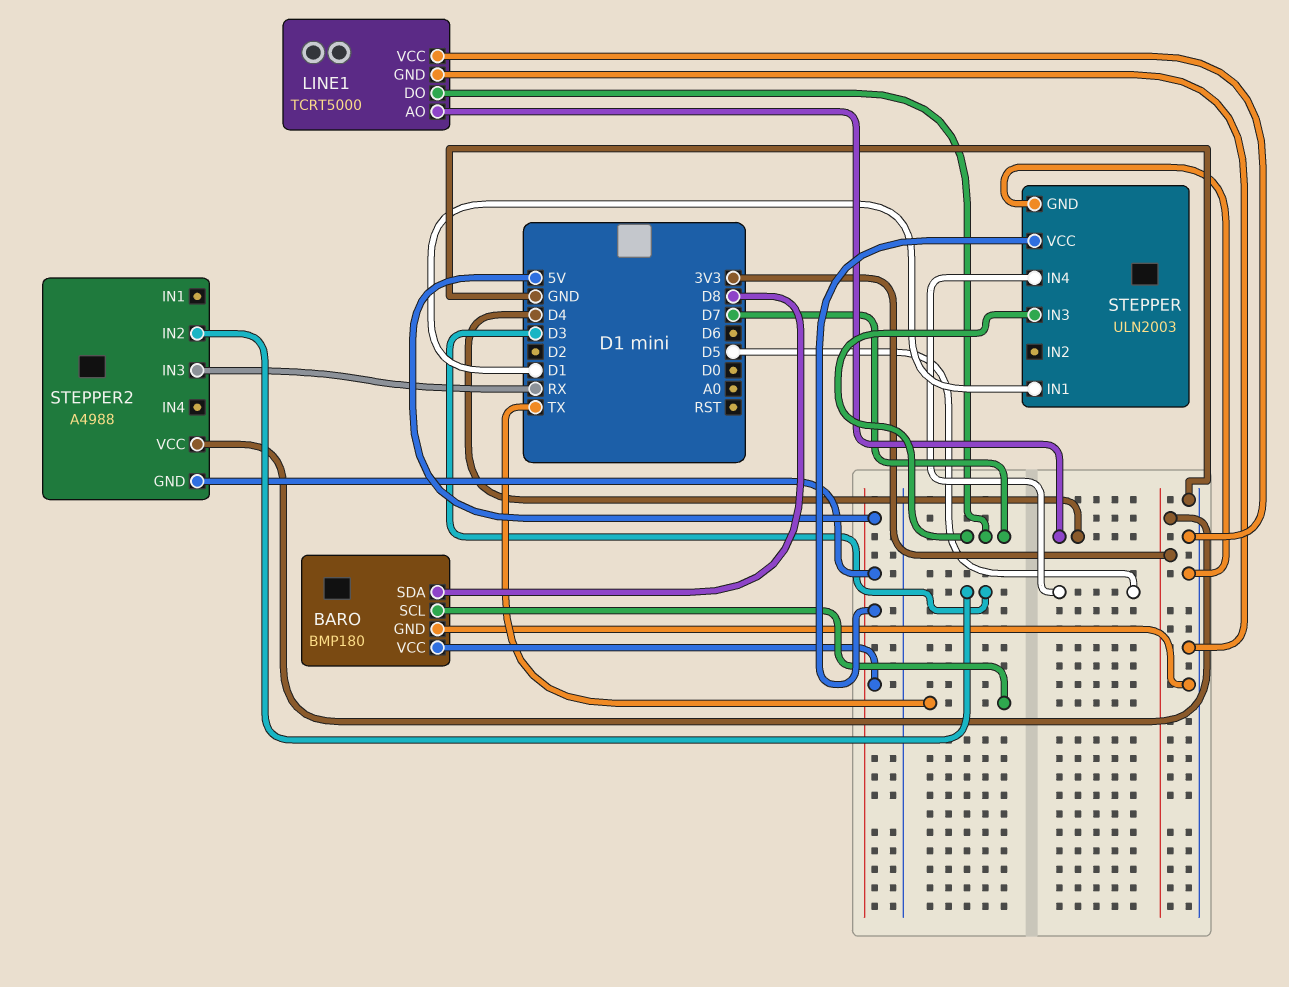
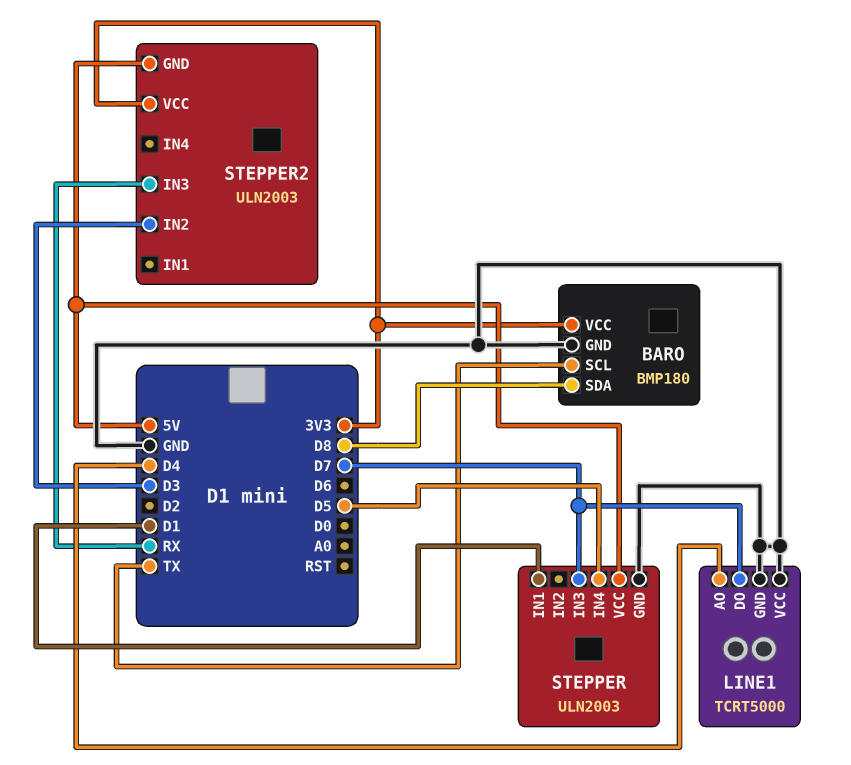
BARO pin VCC: 5V -> 3V3
STEPPER2: A4988 -> ULN2003

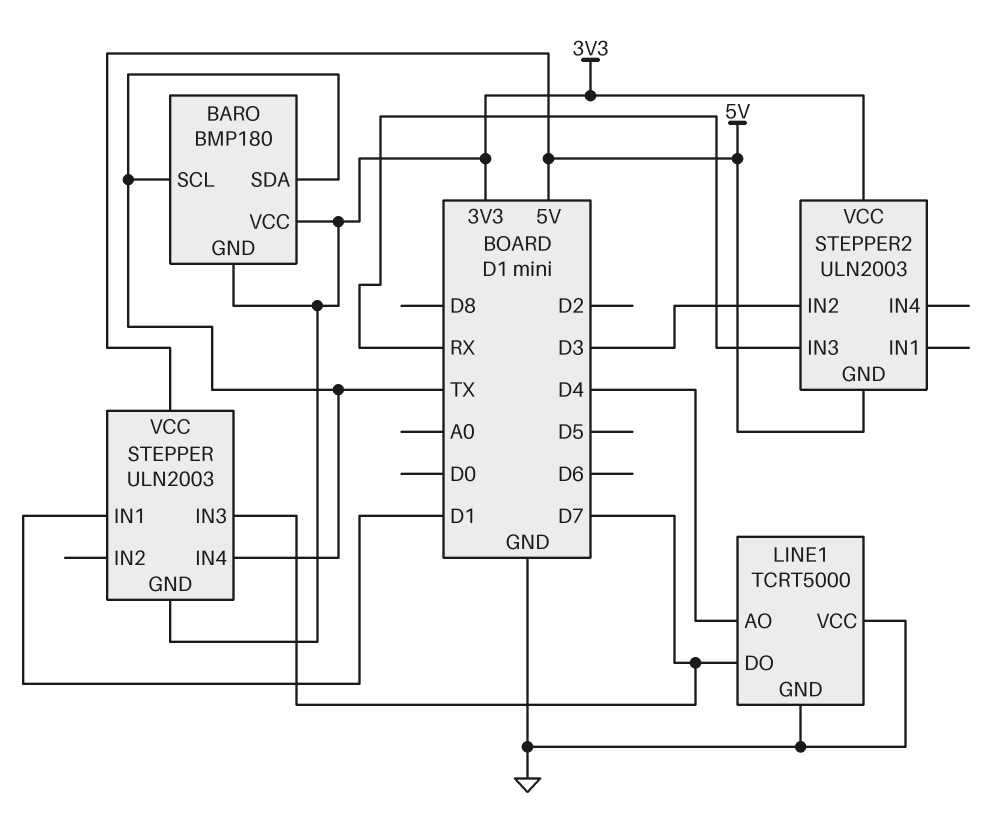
BARO pin GND: GND -> 3V3
BARO pin SDA: D8 -> TX
STEPPER pin GND: GND -> 3V3
STEPPER pin IN4: D5 -> TX

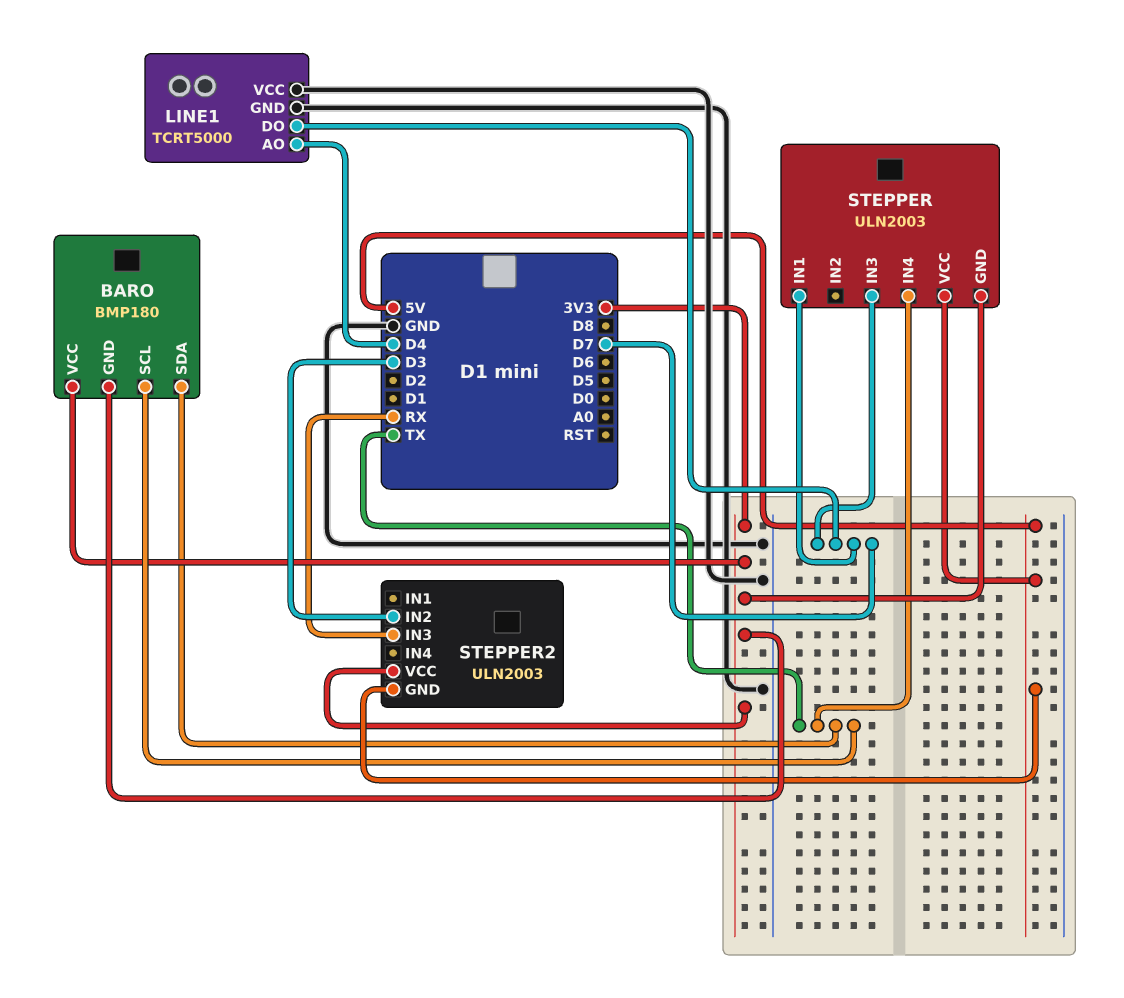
STEPPER pin IN1: D1 -> D7

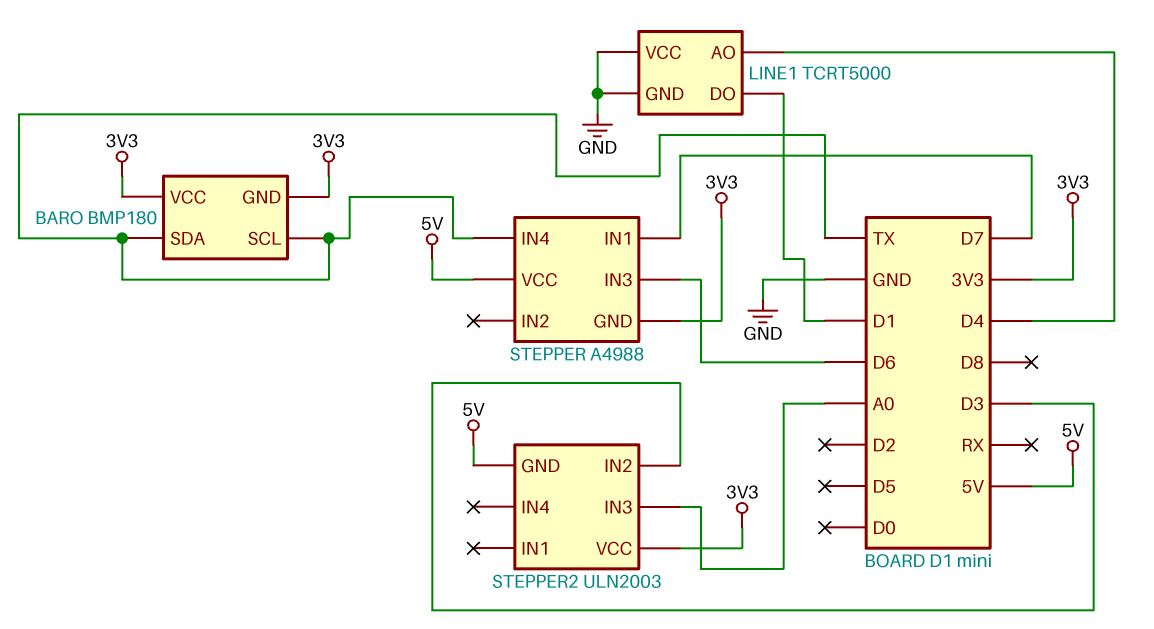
LINE1 pin DO: D7 -> D1
STEPPER: ULN2003 -> A4988
STEPPER pin IN3: D7 -> D6
STEPPER2 pin IN3: RX -> A0

